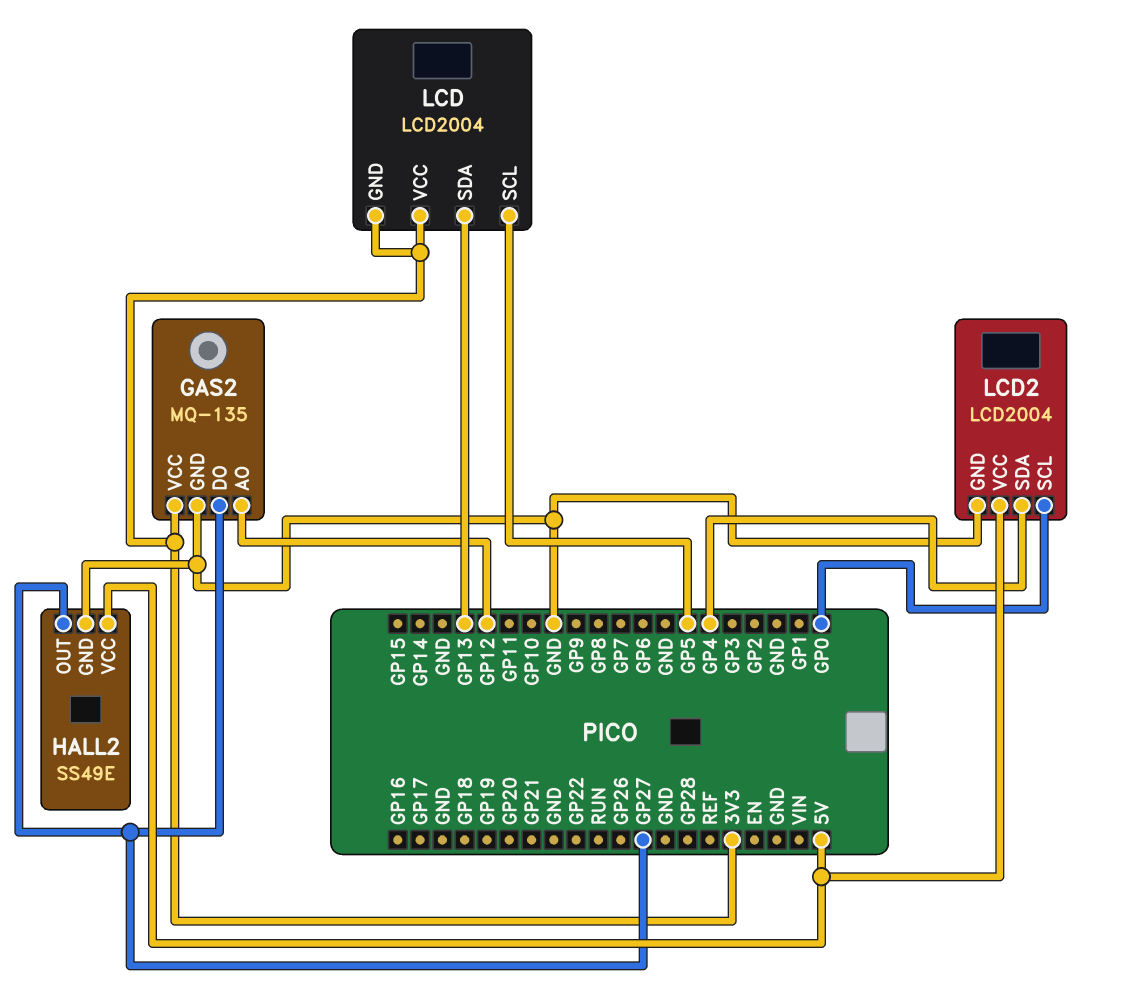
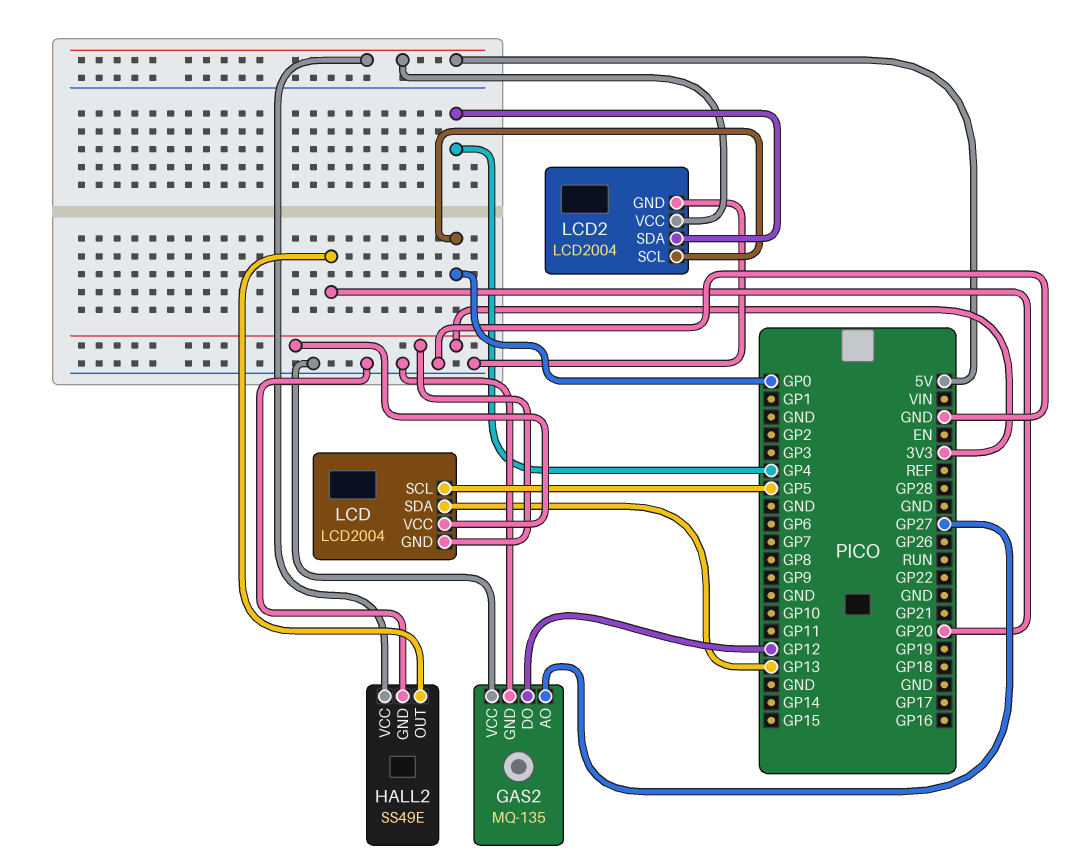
GAS2 pin AO: GP12 -> GP27
GAS2 pin DO: GP27 -> GP12
GAS2 pin VCC: 3V3 -> GND
HALL2 pin OUT: GP27 -> GP20

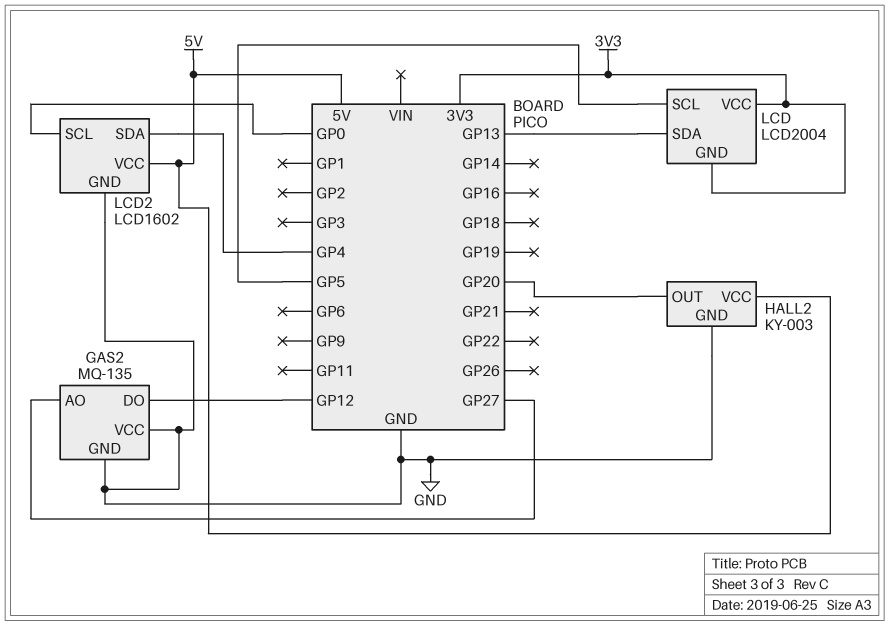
HALL2: SS49E -> KY-003
LCD2: LCD2004 -> LCD1602

